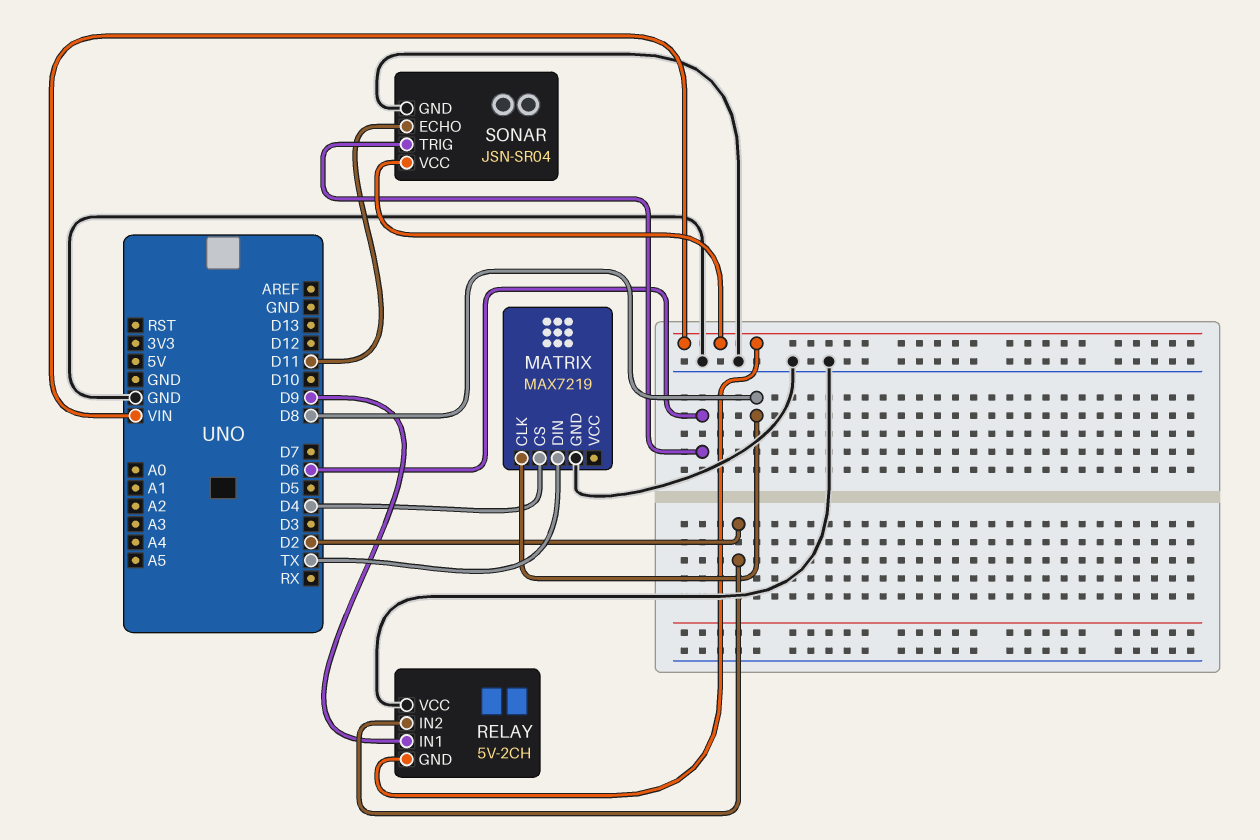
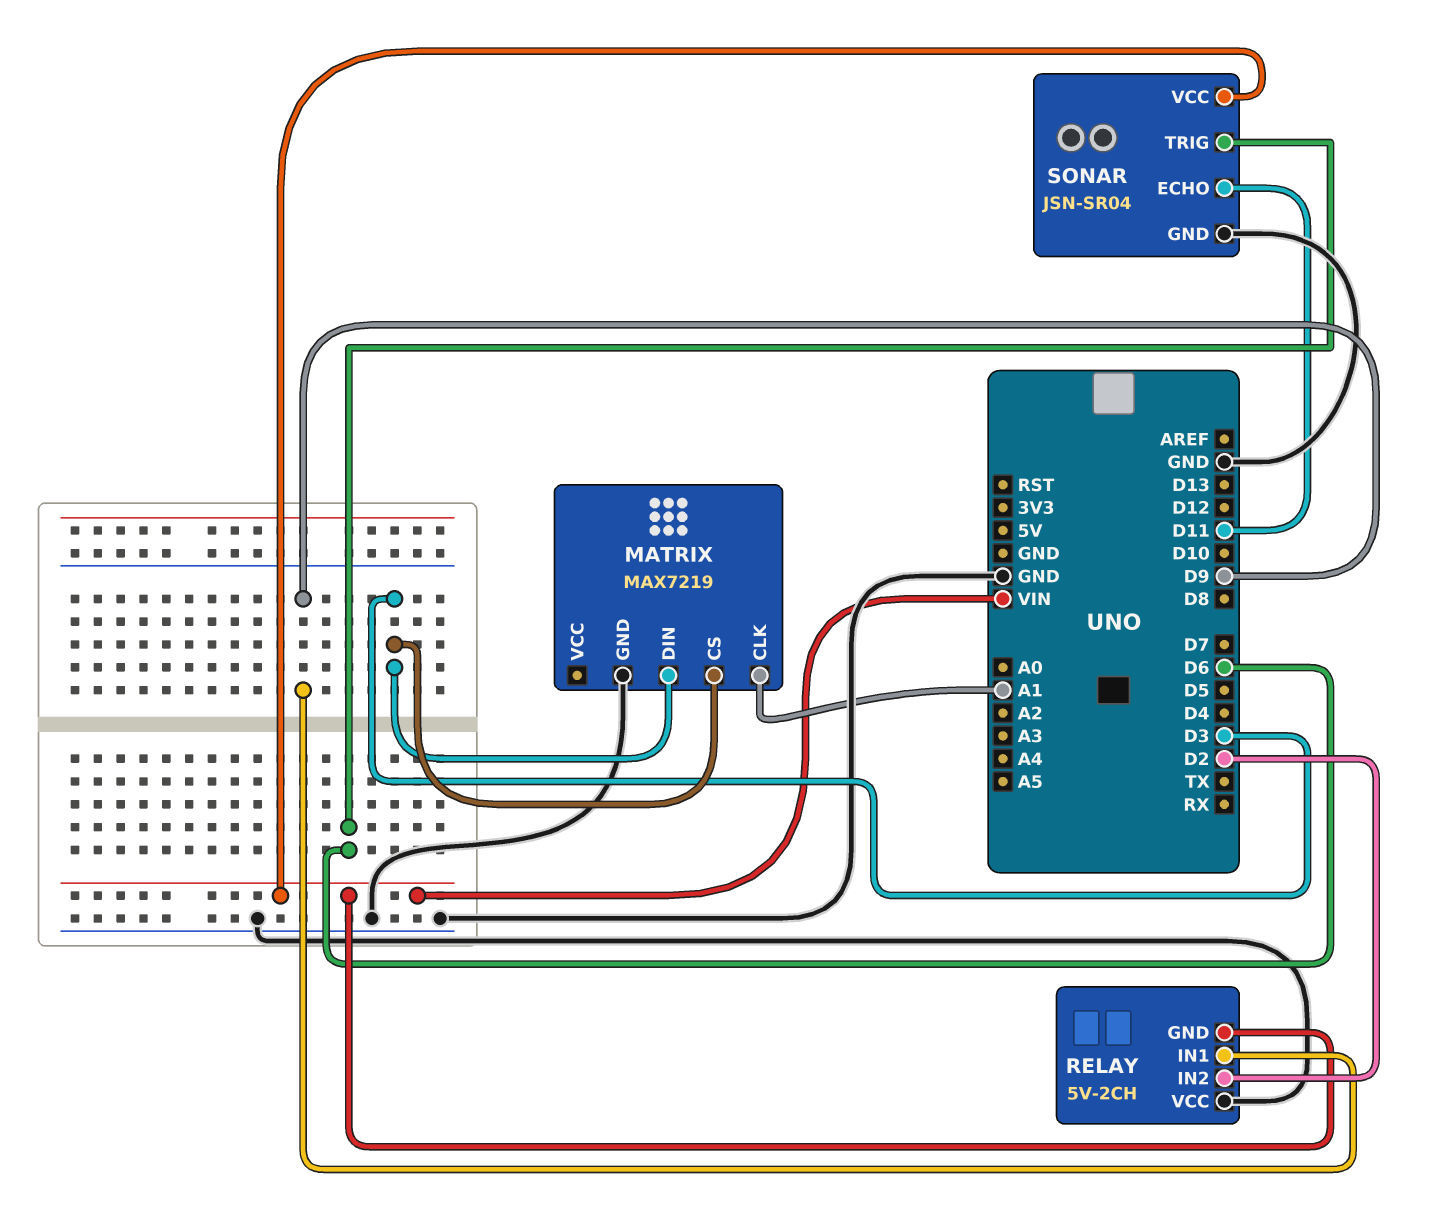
MATRIX pin CLK: D8 -> A1
MATRIX pin CS: D4 -> D3
MATRIX pin DIN: TX -> D3

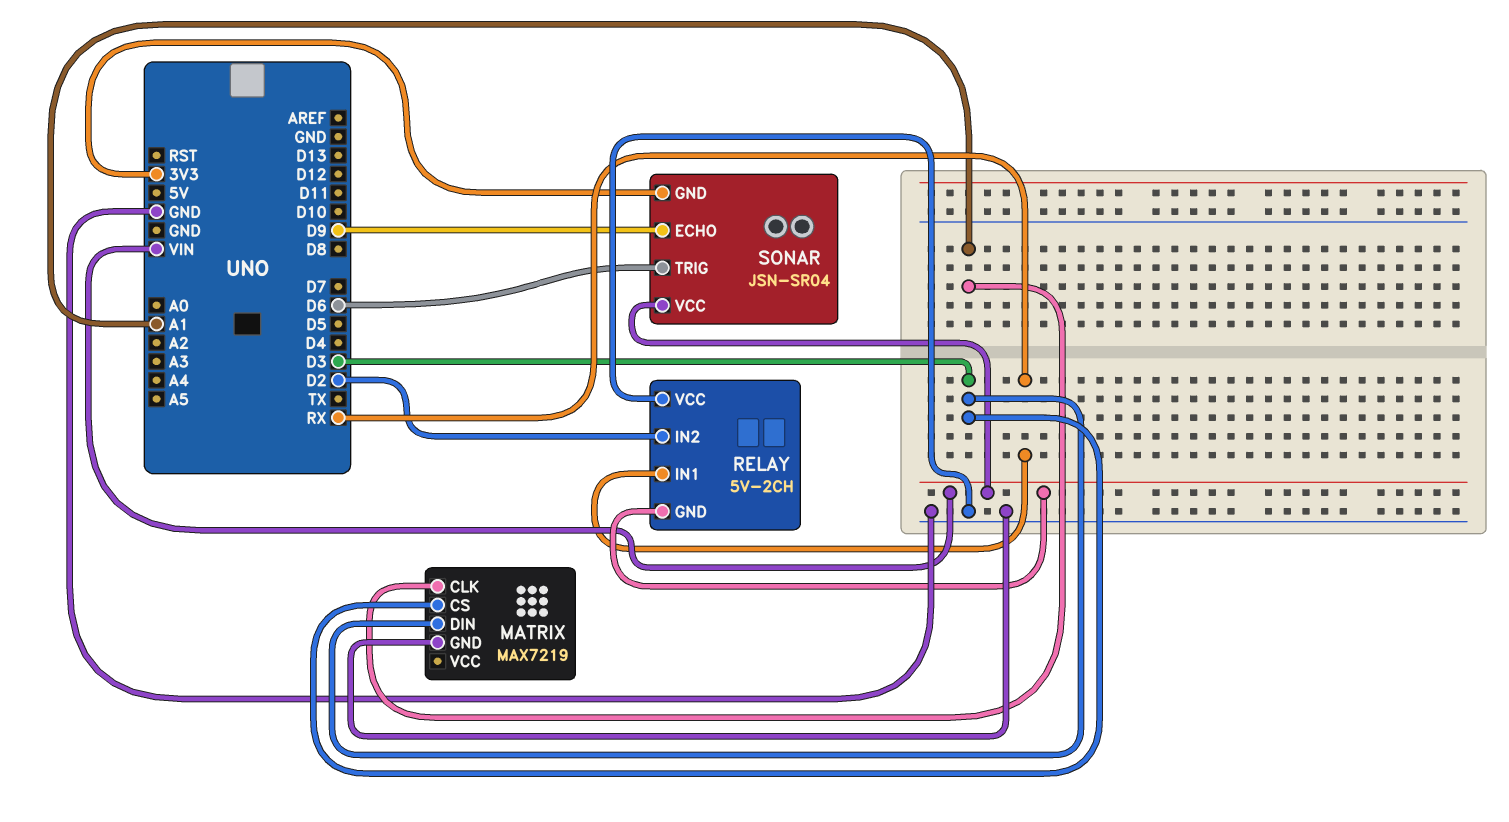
RELAY pin IN1: D9 -> RX
SONAR pin ECHO: D11 -> D9
SONAR pin GND: GND -> 3V3

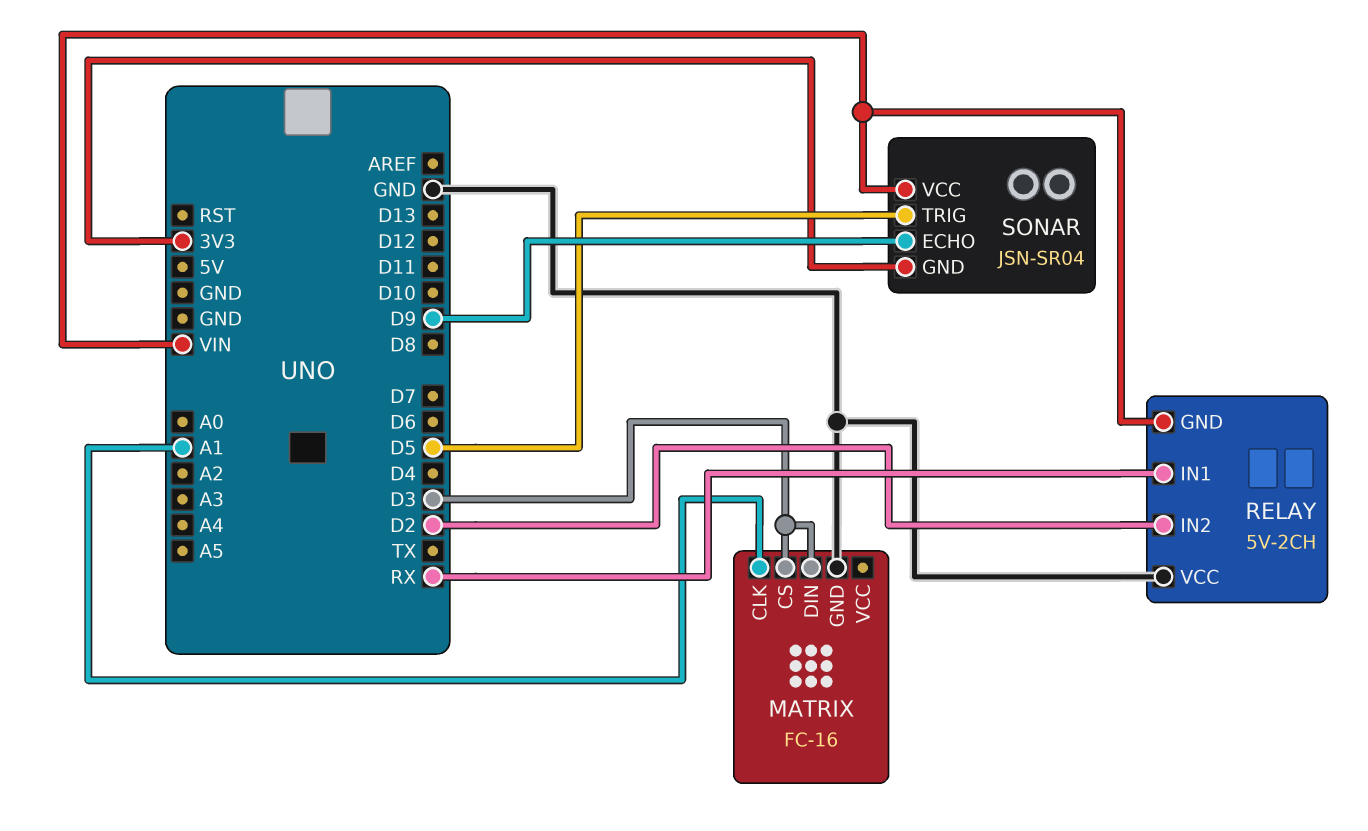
MATRIX: MAX7219 -> FC-16
SONAR pin TRIG: D6 -> D5

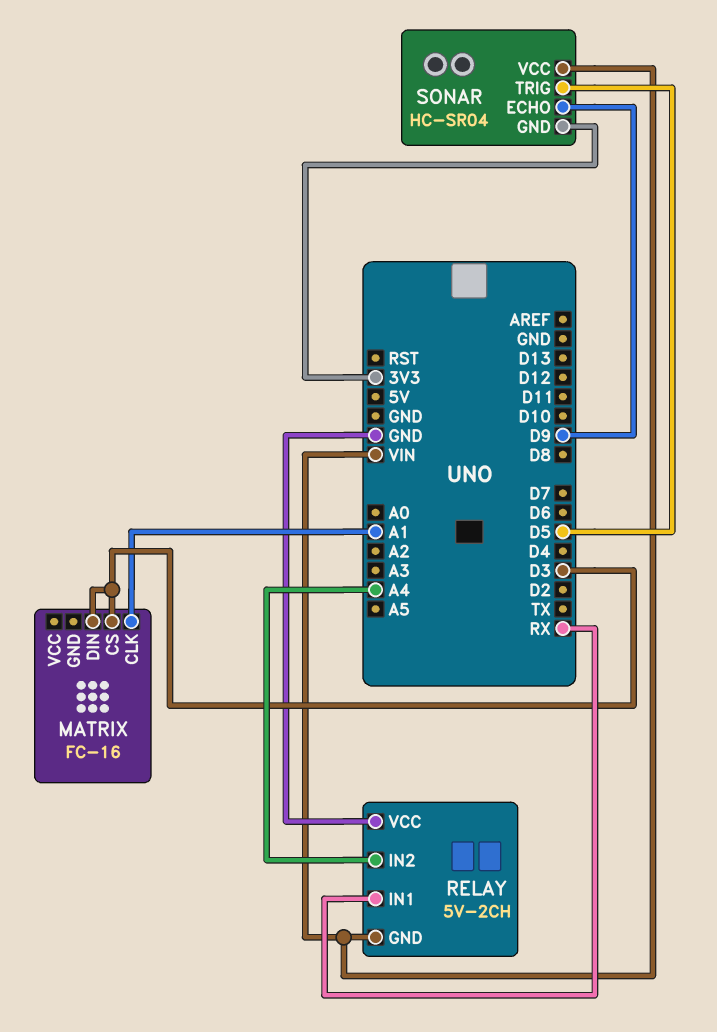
MATRIX pin GND: GND -> none
RELAY pin IN2: D2 -> A4
SONAR: JSN-SR04 -> HC-SR04

